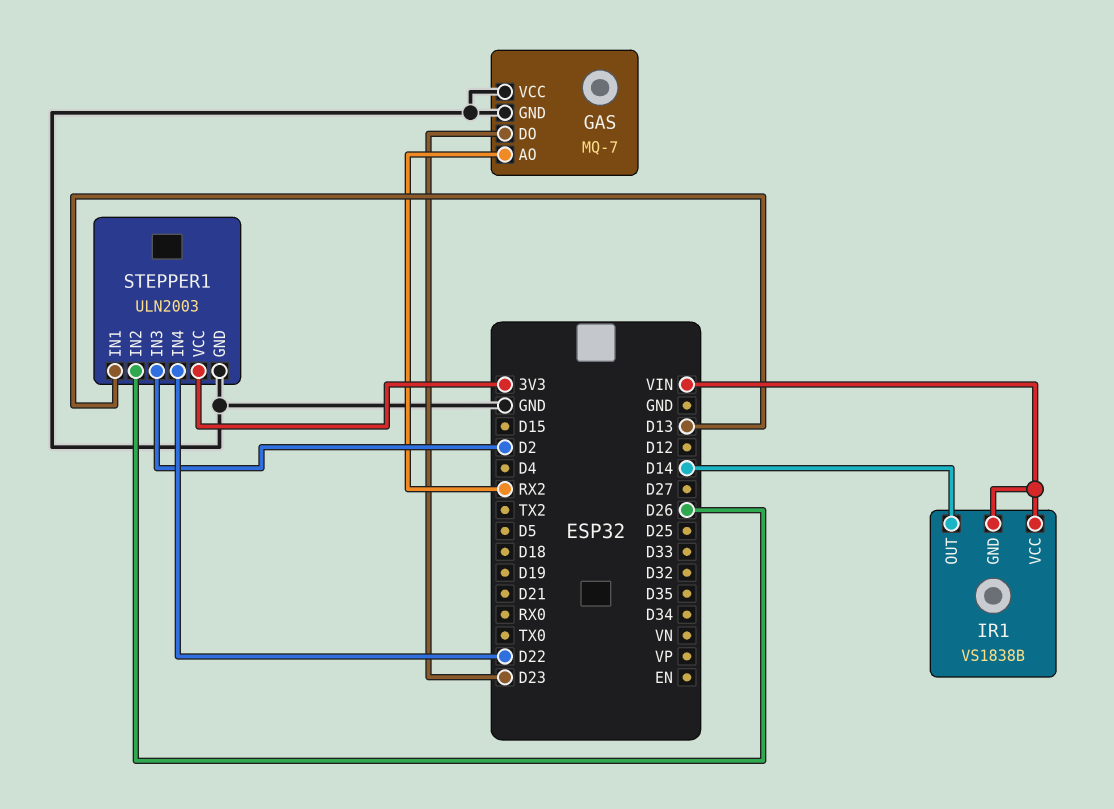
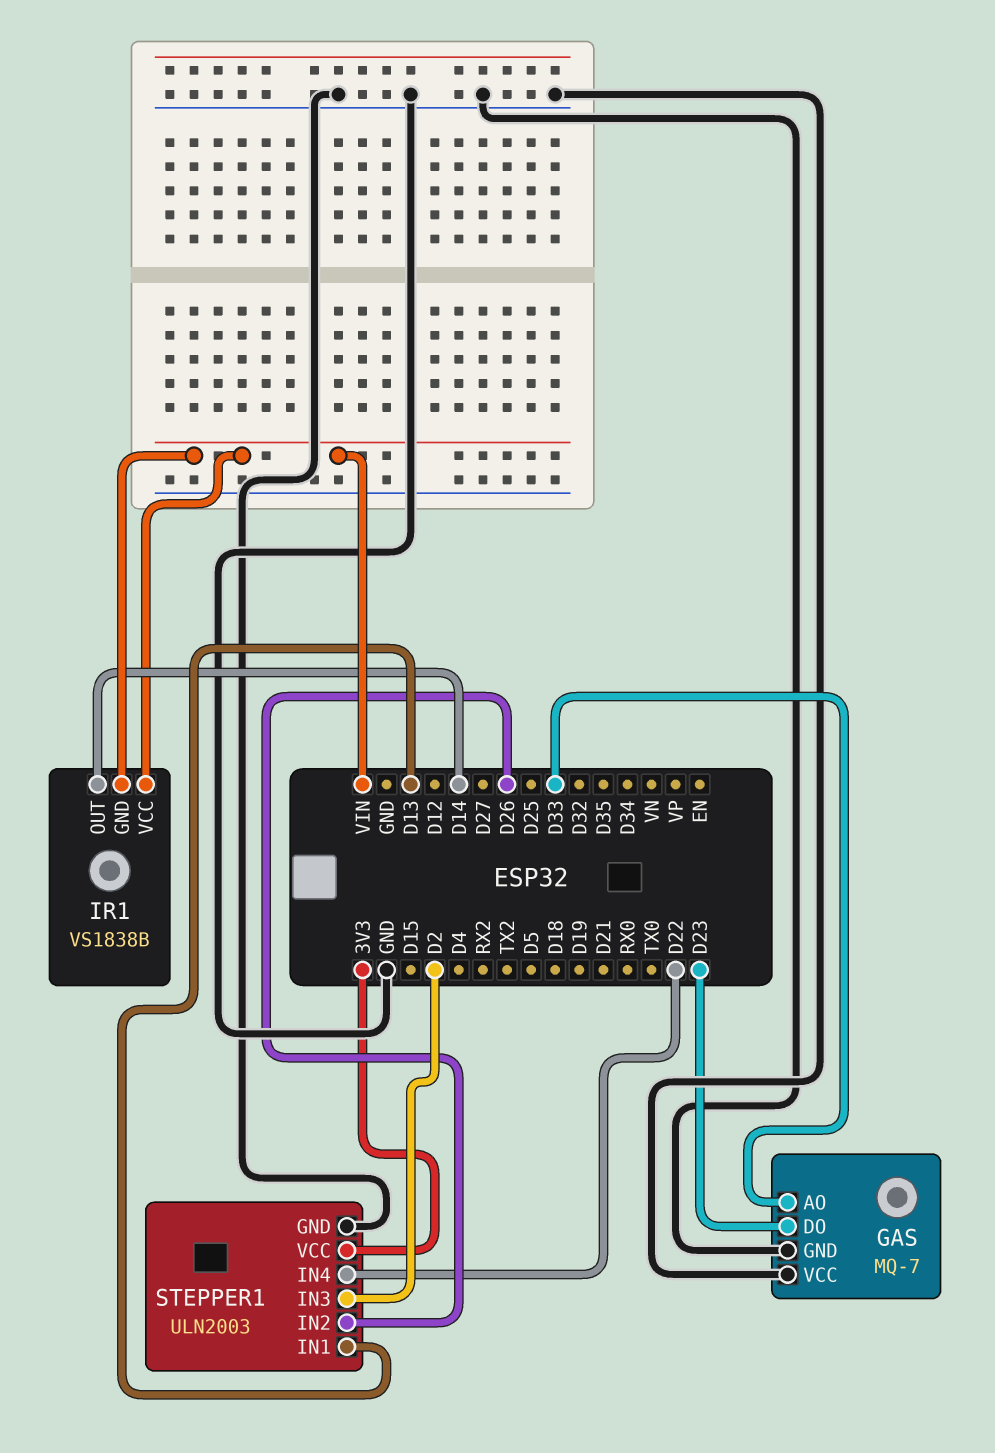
GAS pin AO: RX2 -> D33

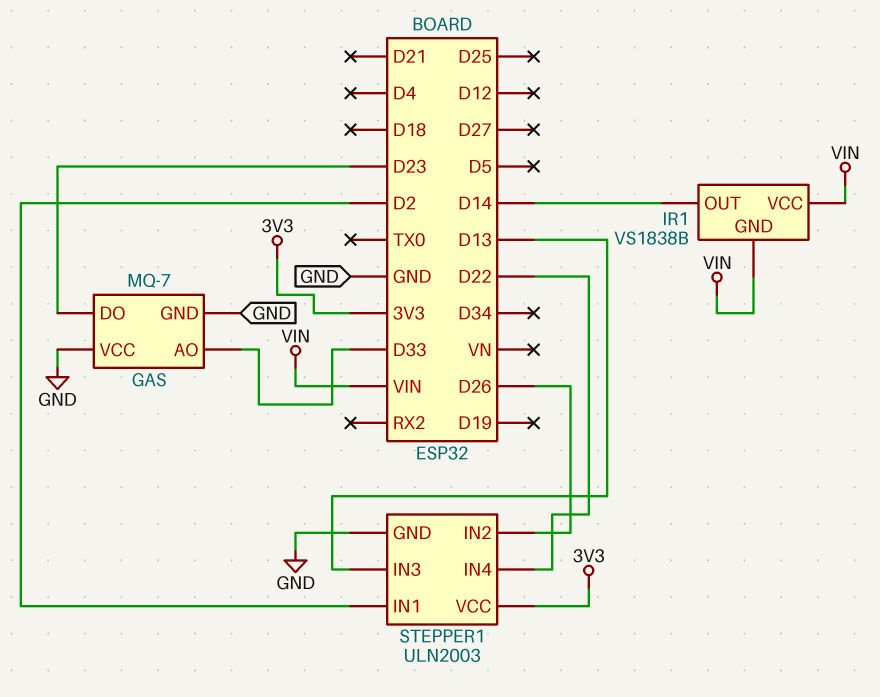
STEPPER1 pin IN1: D13 -> D2
STEPPER1 pin IN3: D2 -> D13

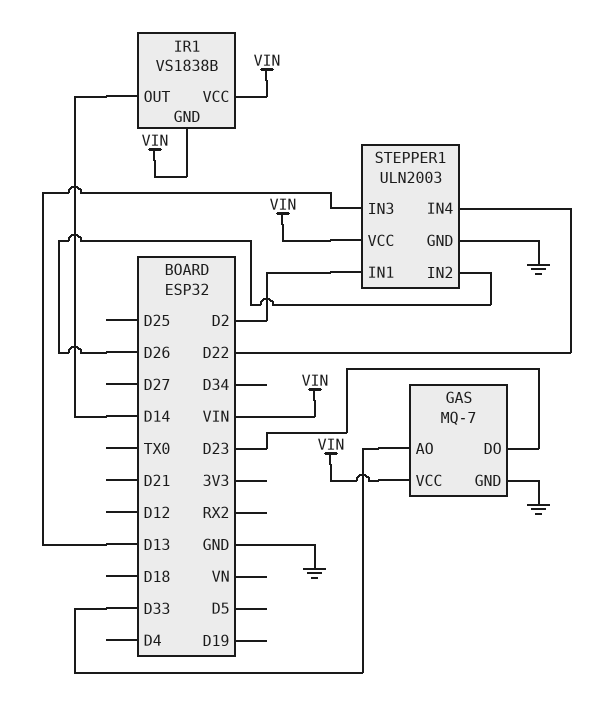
GAS pin VCC: GND -> VIN
STEPPER1 pin VCC: 3V3 -> VIN

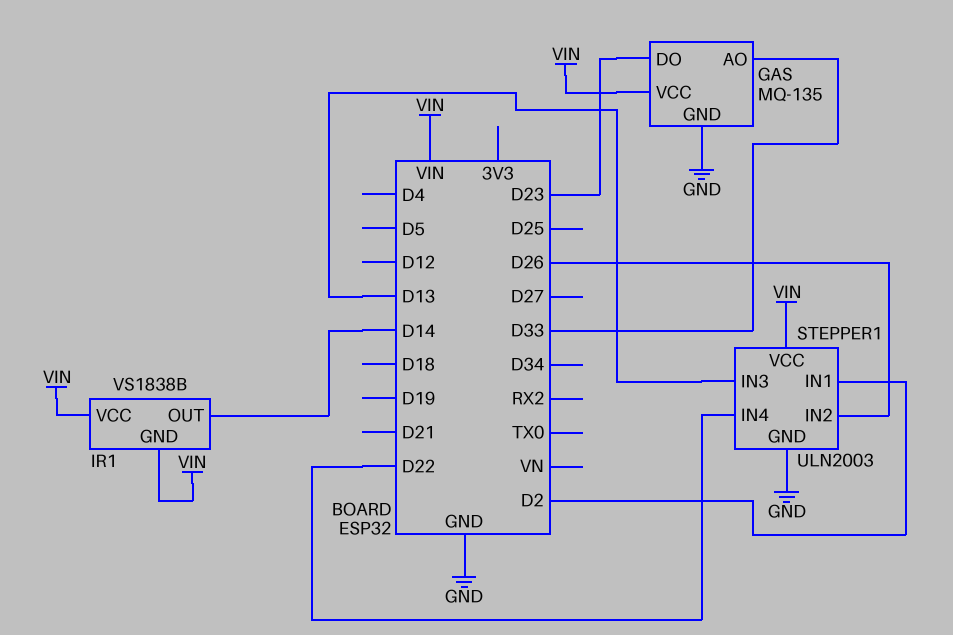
GAS: MQ-7 -> MQ-135

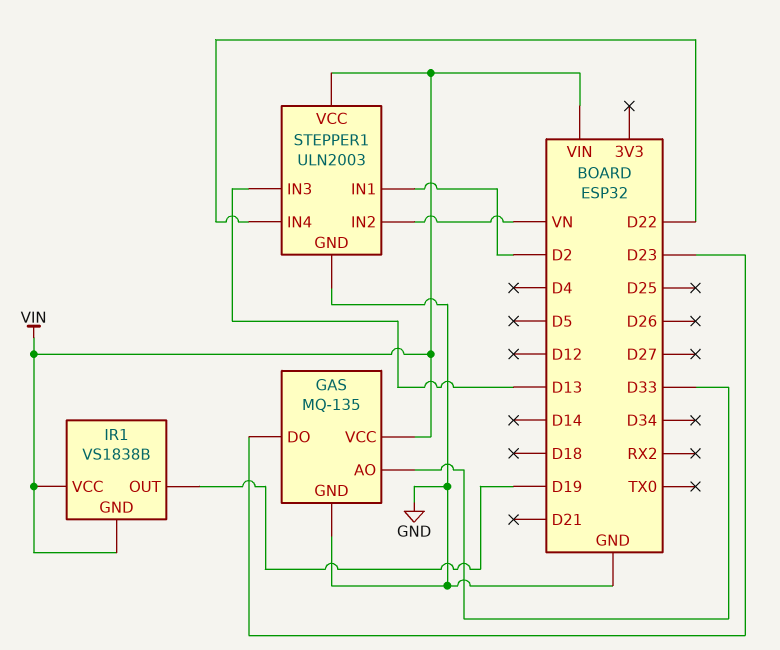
IR1 pin OUT: D14 -> D19
STEPPER1 pin IN2: D26 -> VN

